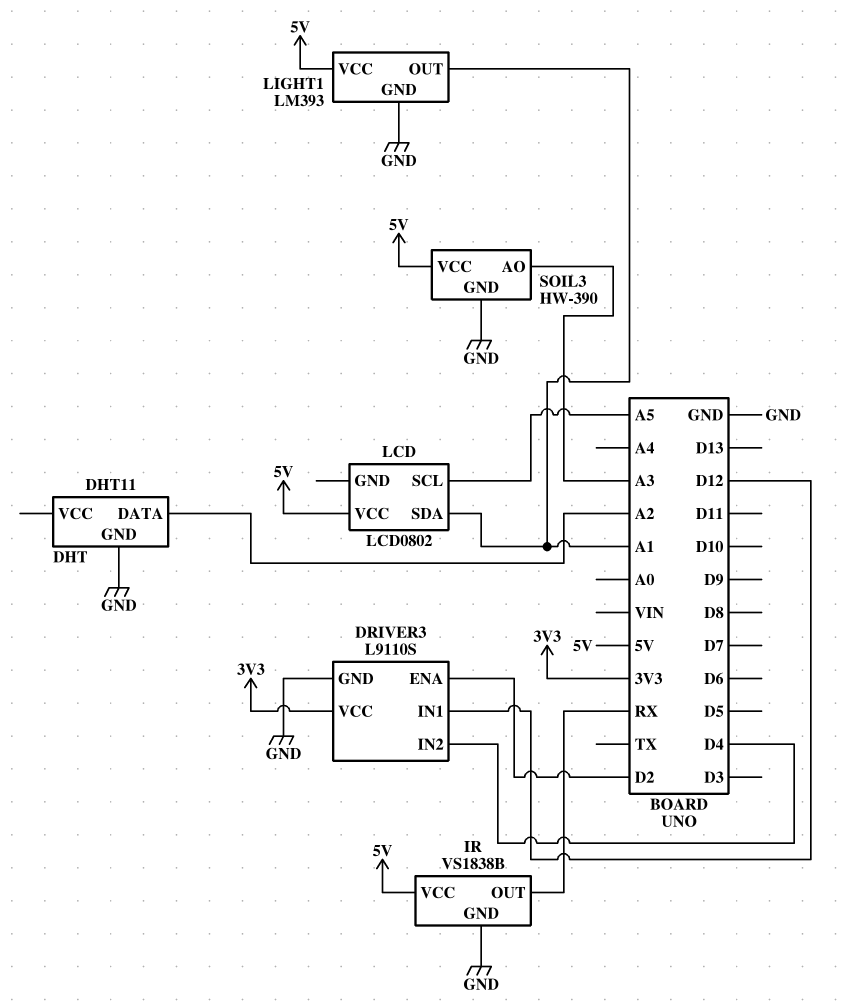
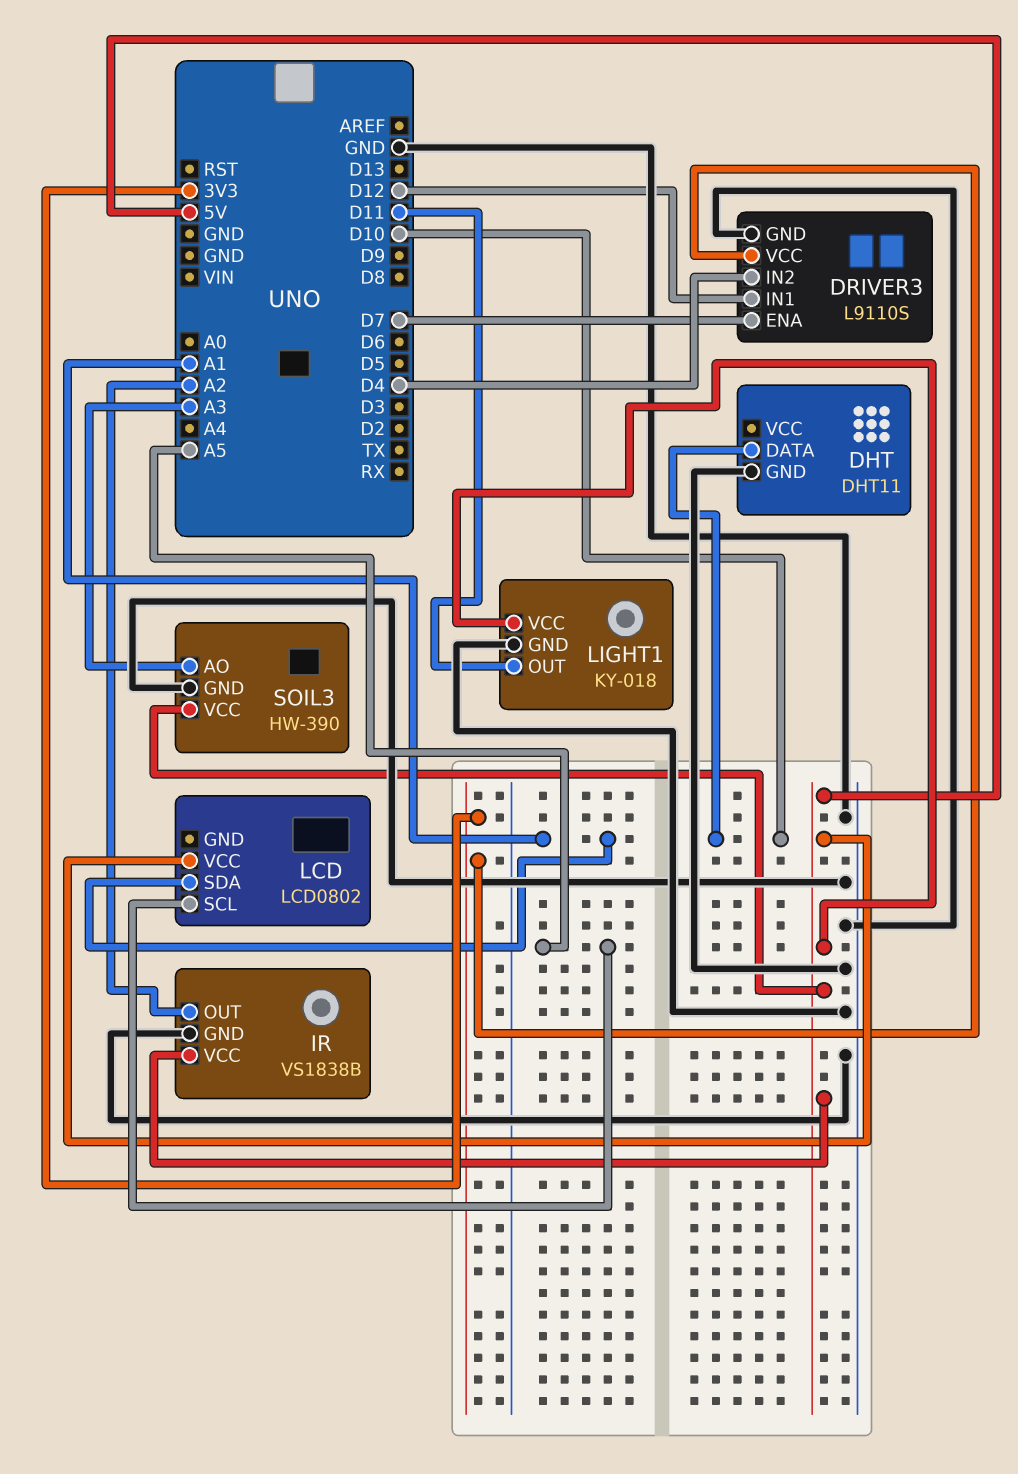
DHT pin DATA: A2 -> D10
DRIVER3 pin ENA: D2 -> D7
IR pin OUT: RX -> A2
LIGHT1: LM393 -> KY-018
LIGHT1 pin OUT: A1 -> D11

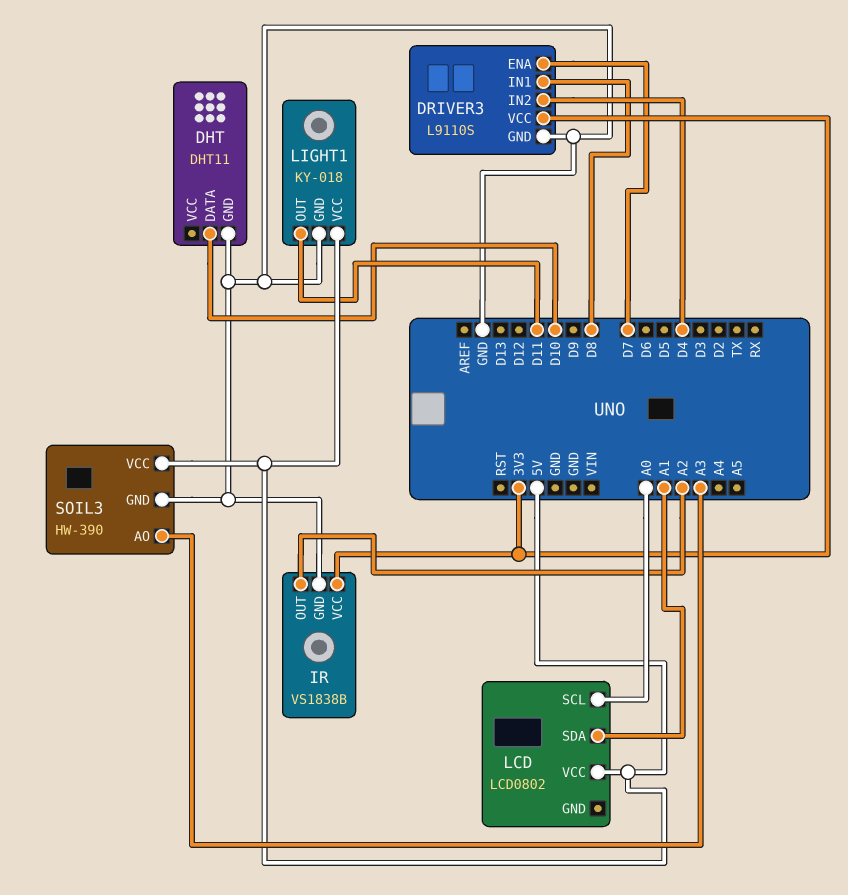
DRIVER3 pin IN1: D12 -> D8
IR pin VCC: 5V -> 3V3
LCD pin SCL: A5 -> A0

